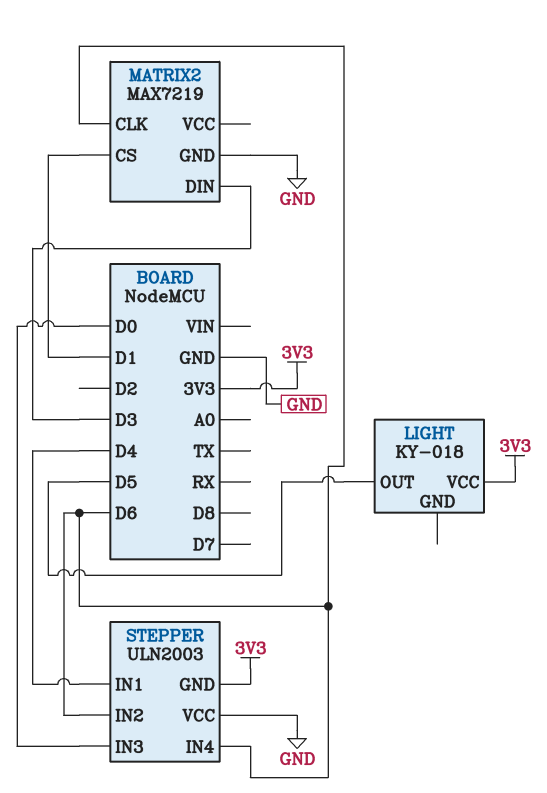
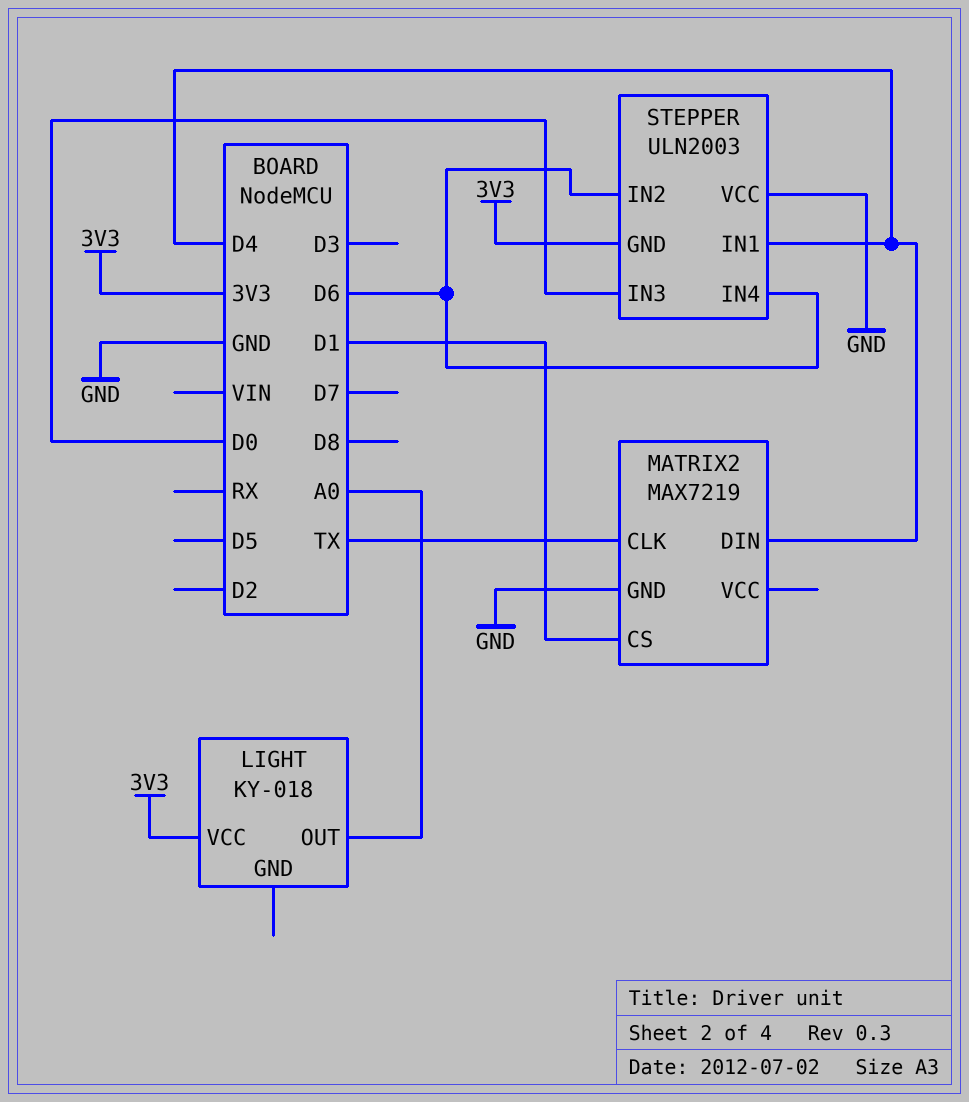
LIGHT pin OUT: D5 -> A0
MATRIX2 pin CLK: D6 -> TX
MATRIX2 pin DIN: D3 -> D4

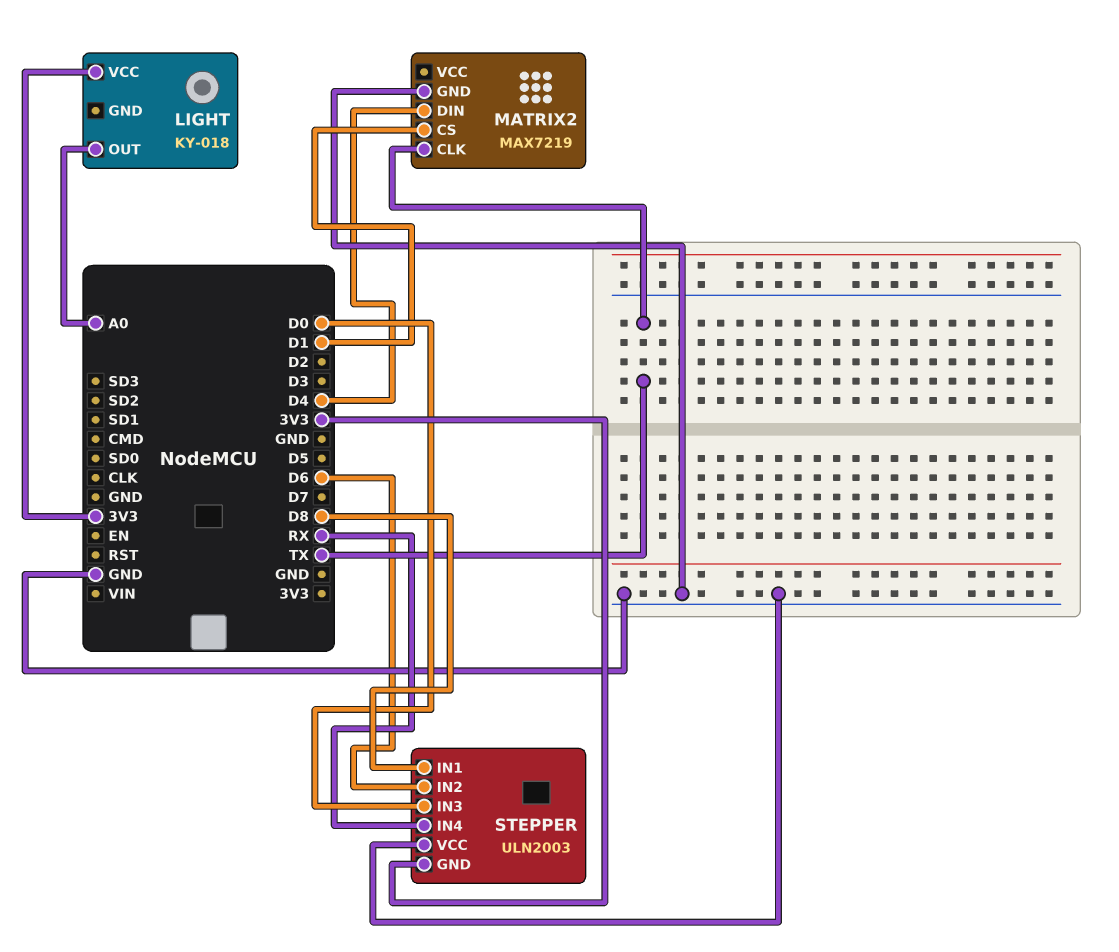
STEPPER pin IN1: D4 -> D8
STEPPER pin IN4: D6 -> RX

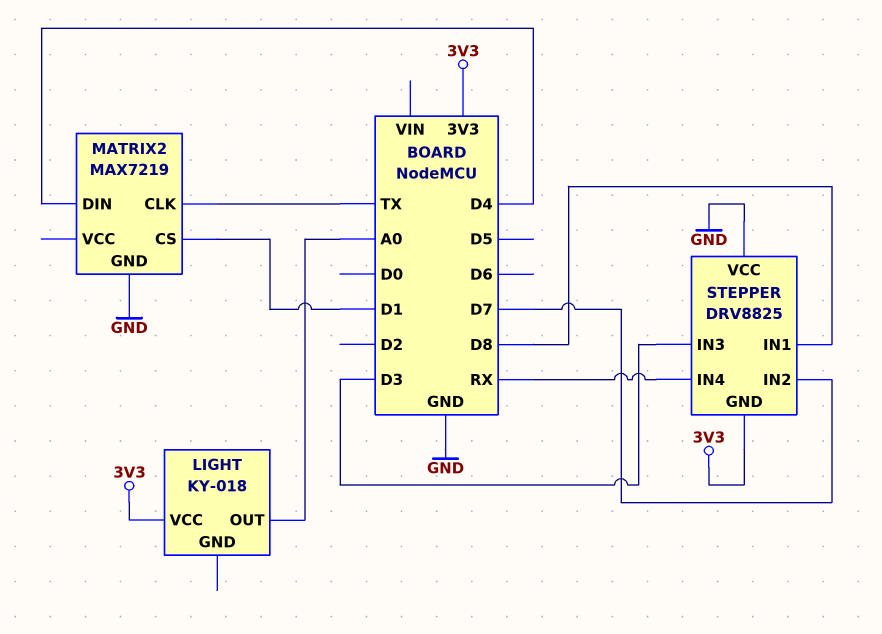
STEPPER: ULN2003 -> DRV8825
STEPPER pin IN2: D6 -> D7
STEPPER pin IN3: D0 -> D3

